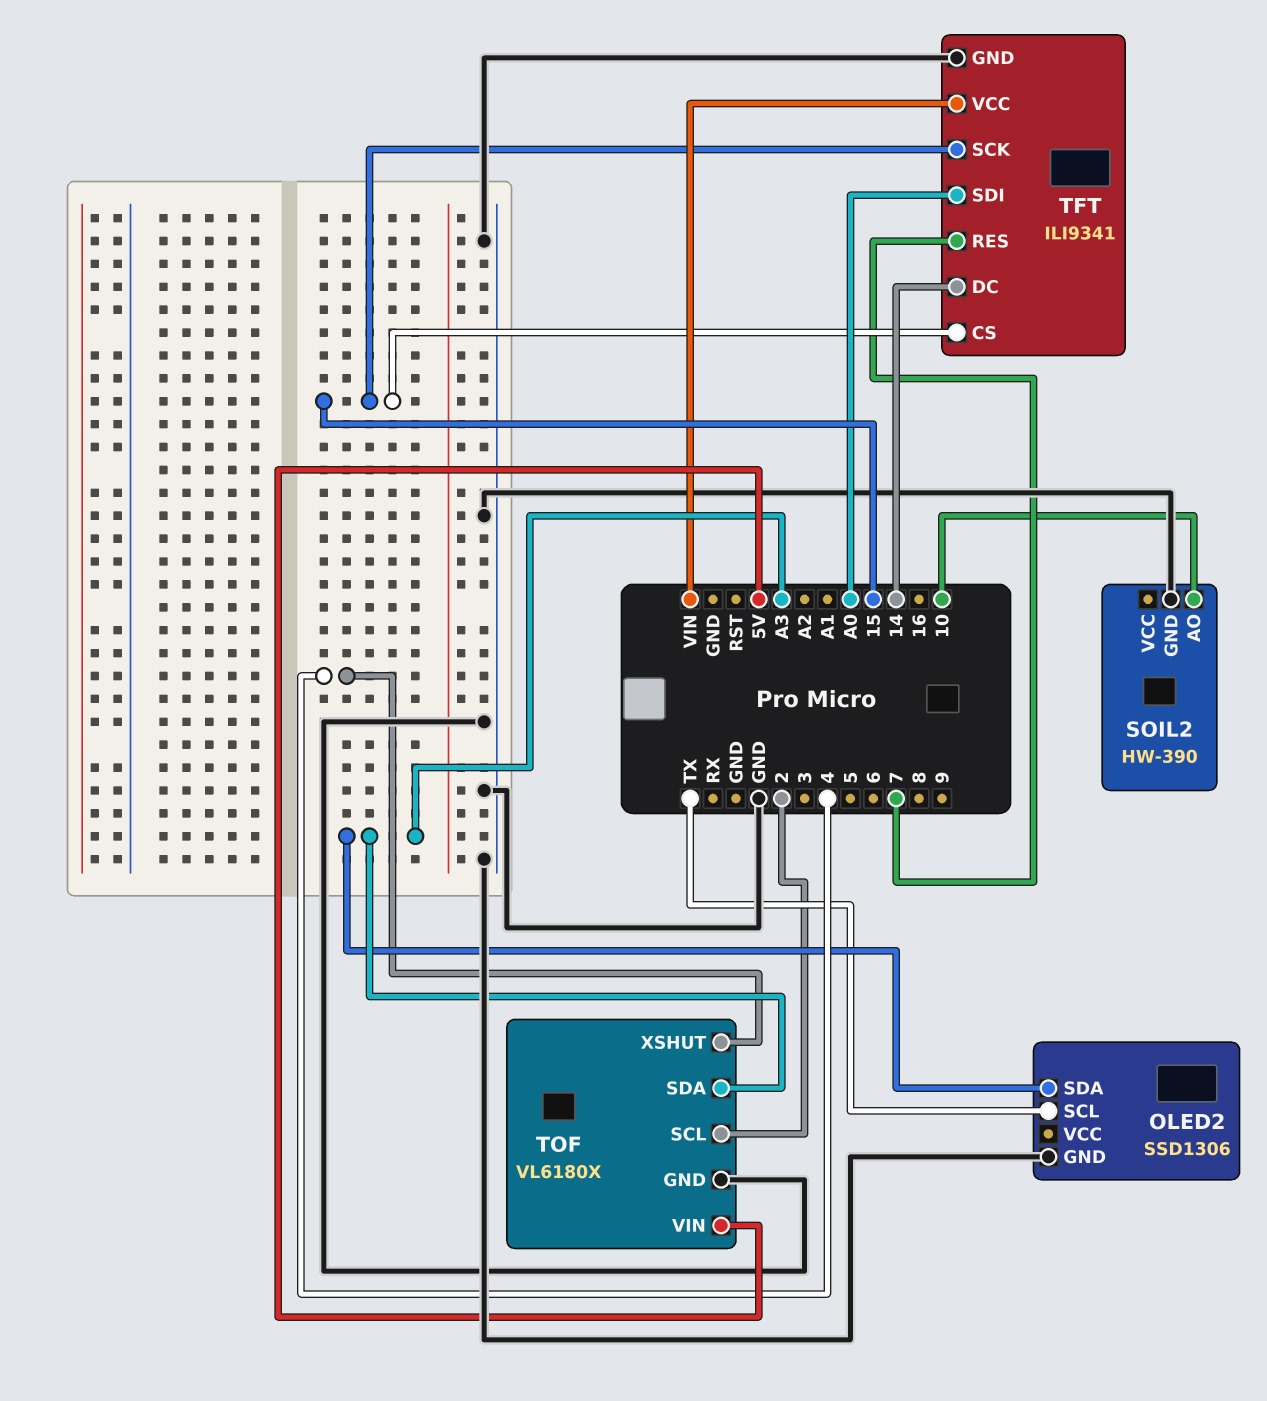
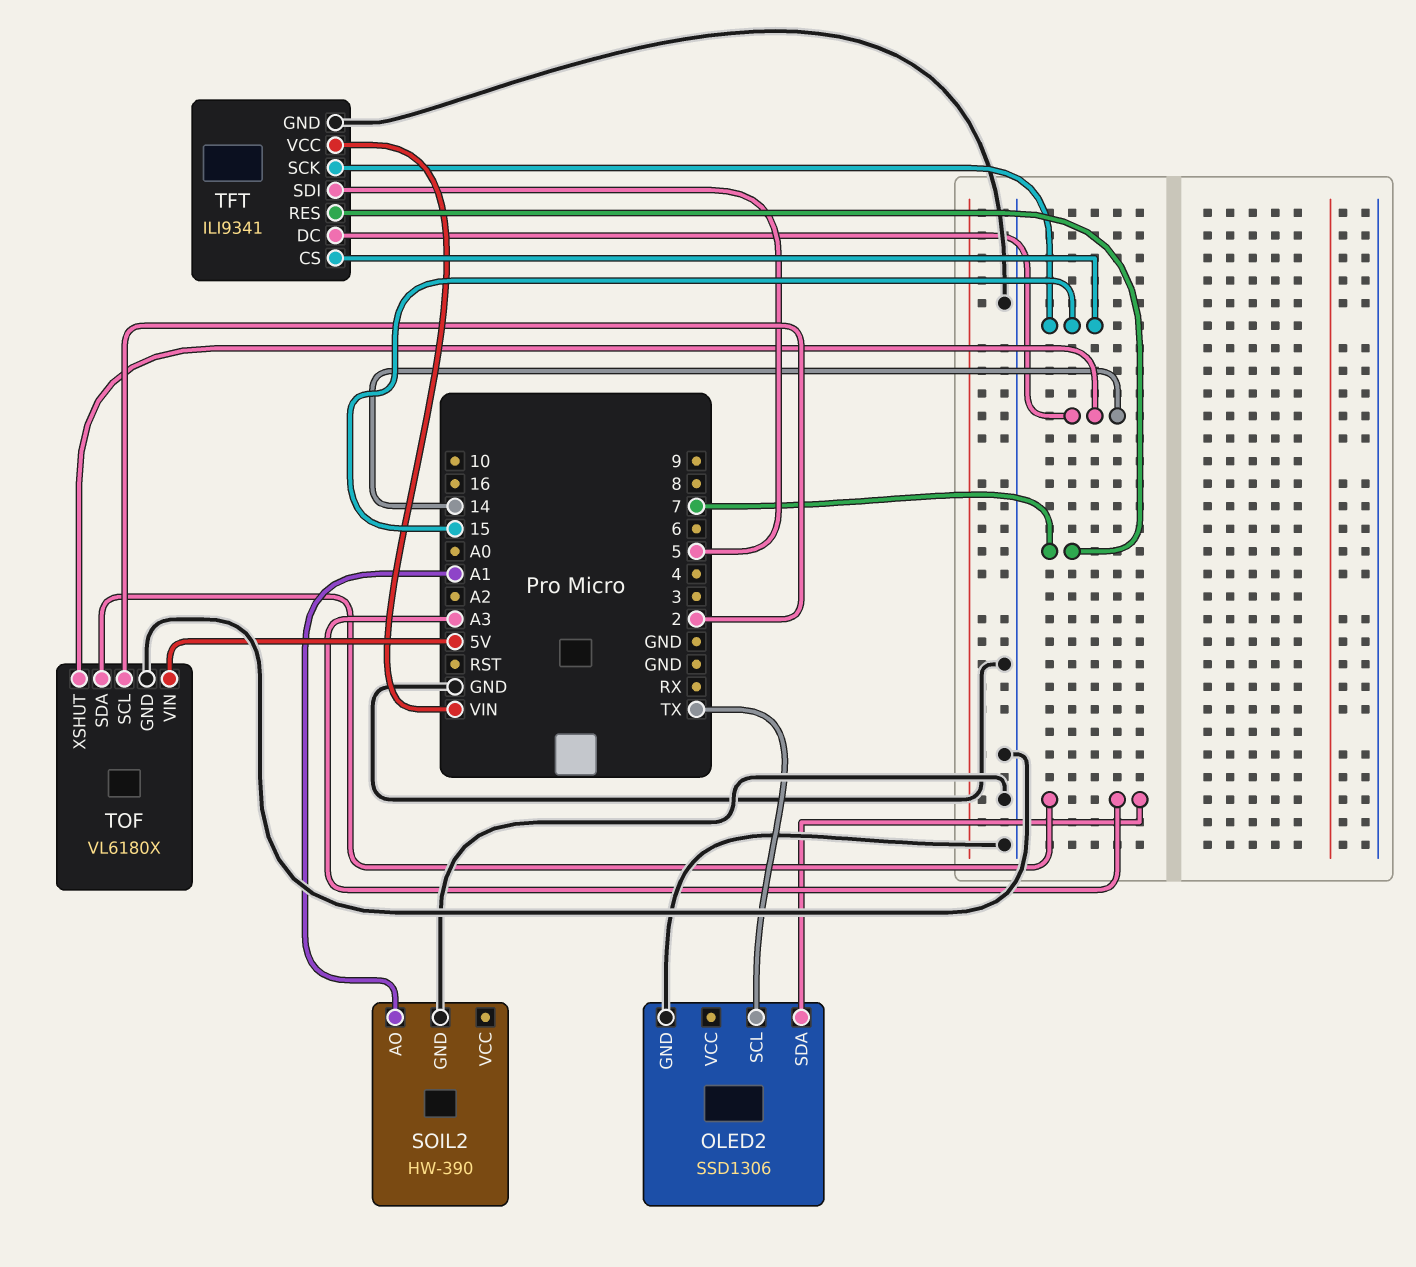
SOIL2 pin AO: 10 -> A1
TFT pin SDI: A0 -> 5
TOF pin XSHUT: 4 -> 14

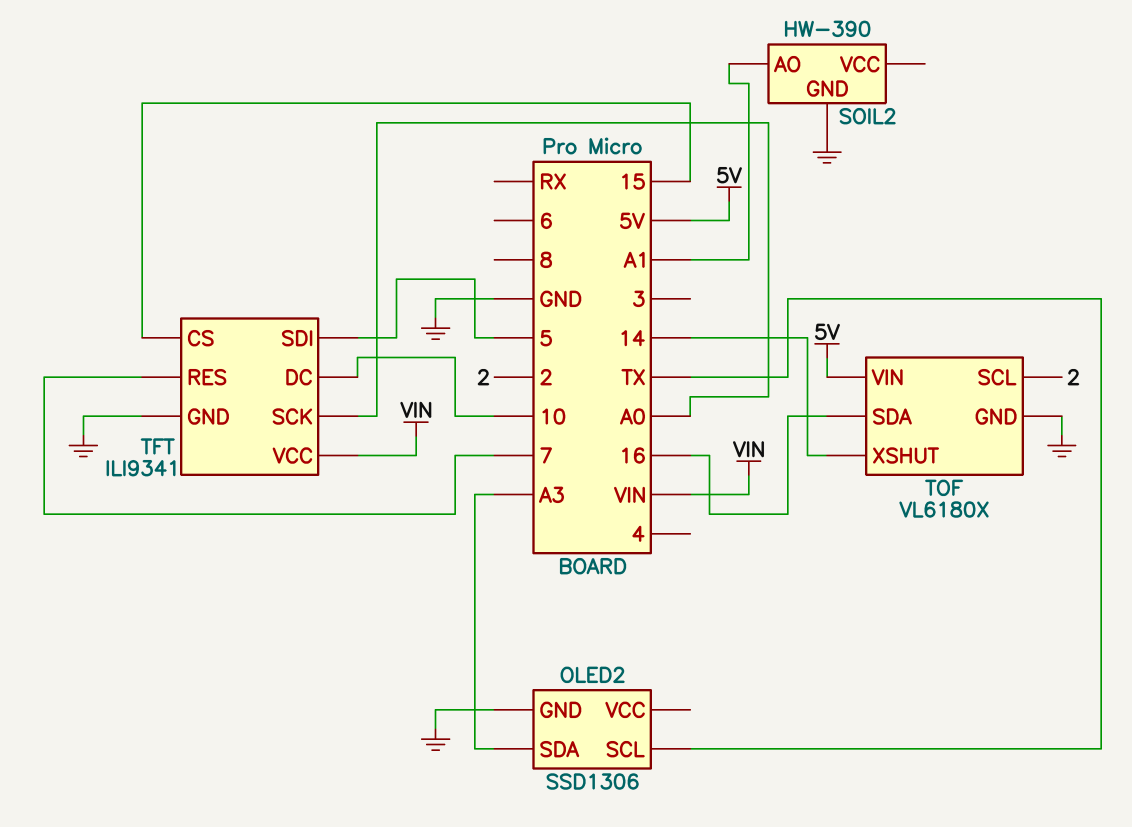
TFT pin DC: 14 -> 10
TFT pin SCK: 15 -> A0
TOF pin SDA: A3 -> 16

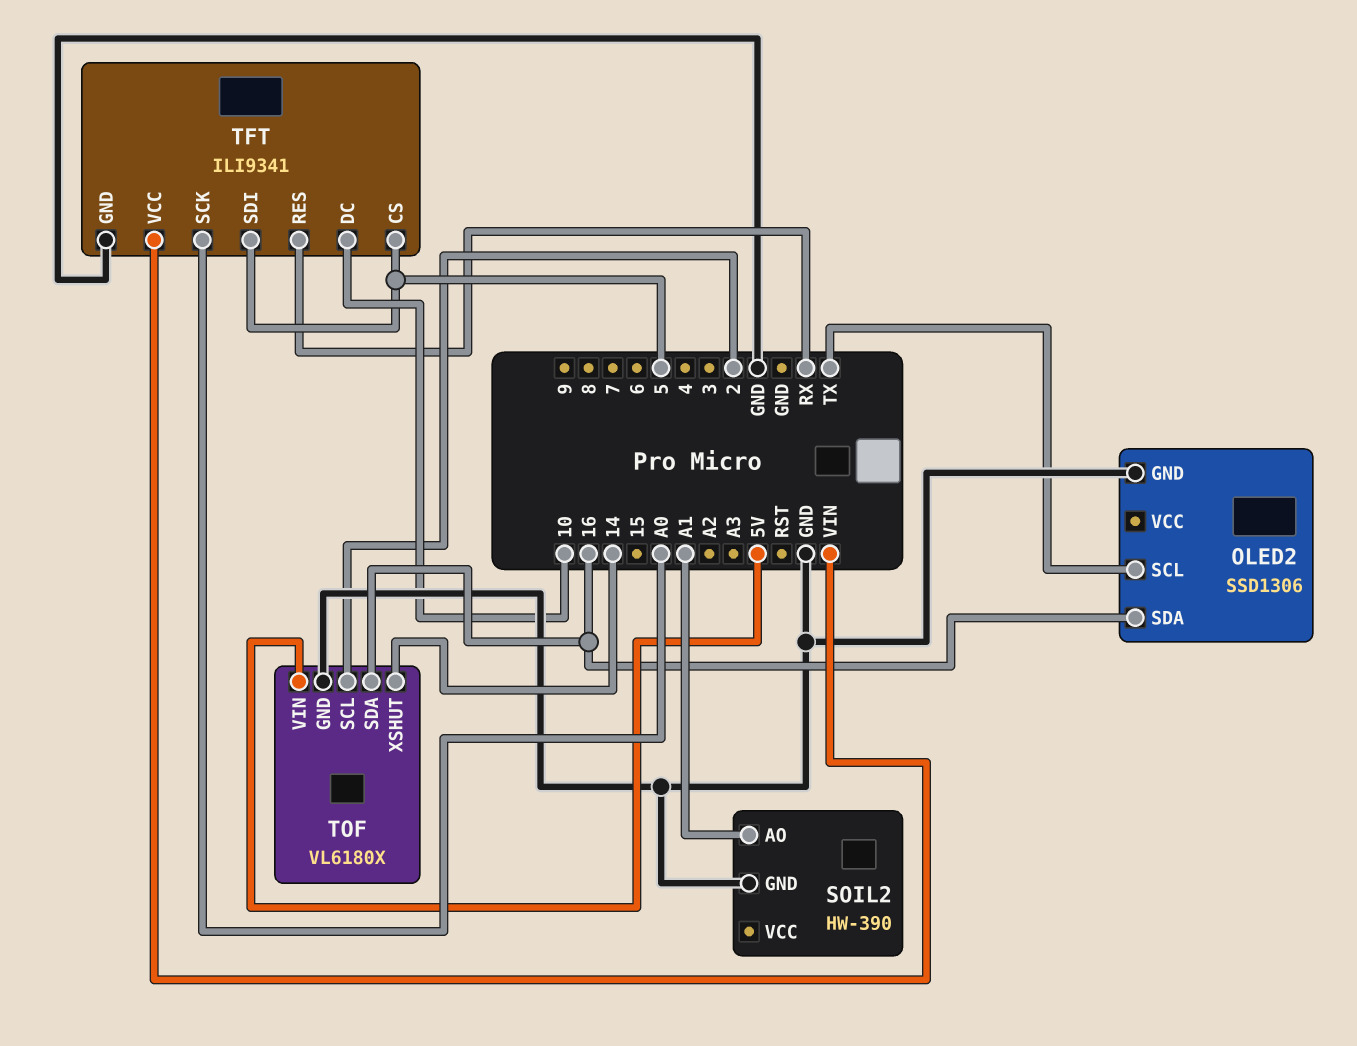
OLED2 pin SDA: A3 -> 16
TFT pin CS: 15 -> 5
TFT pin RES: 7 -> RX

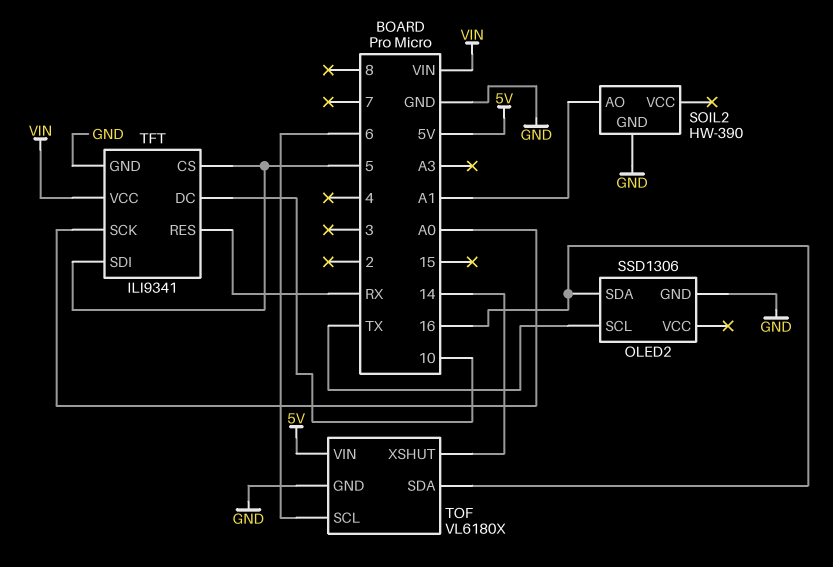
TOF pin SCL: 2 -> 6

